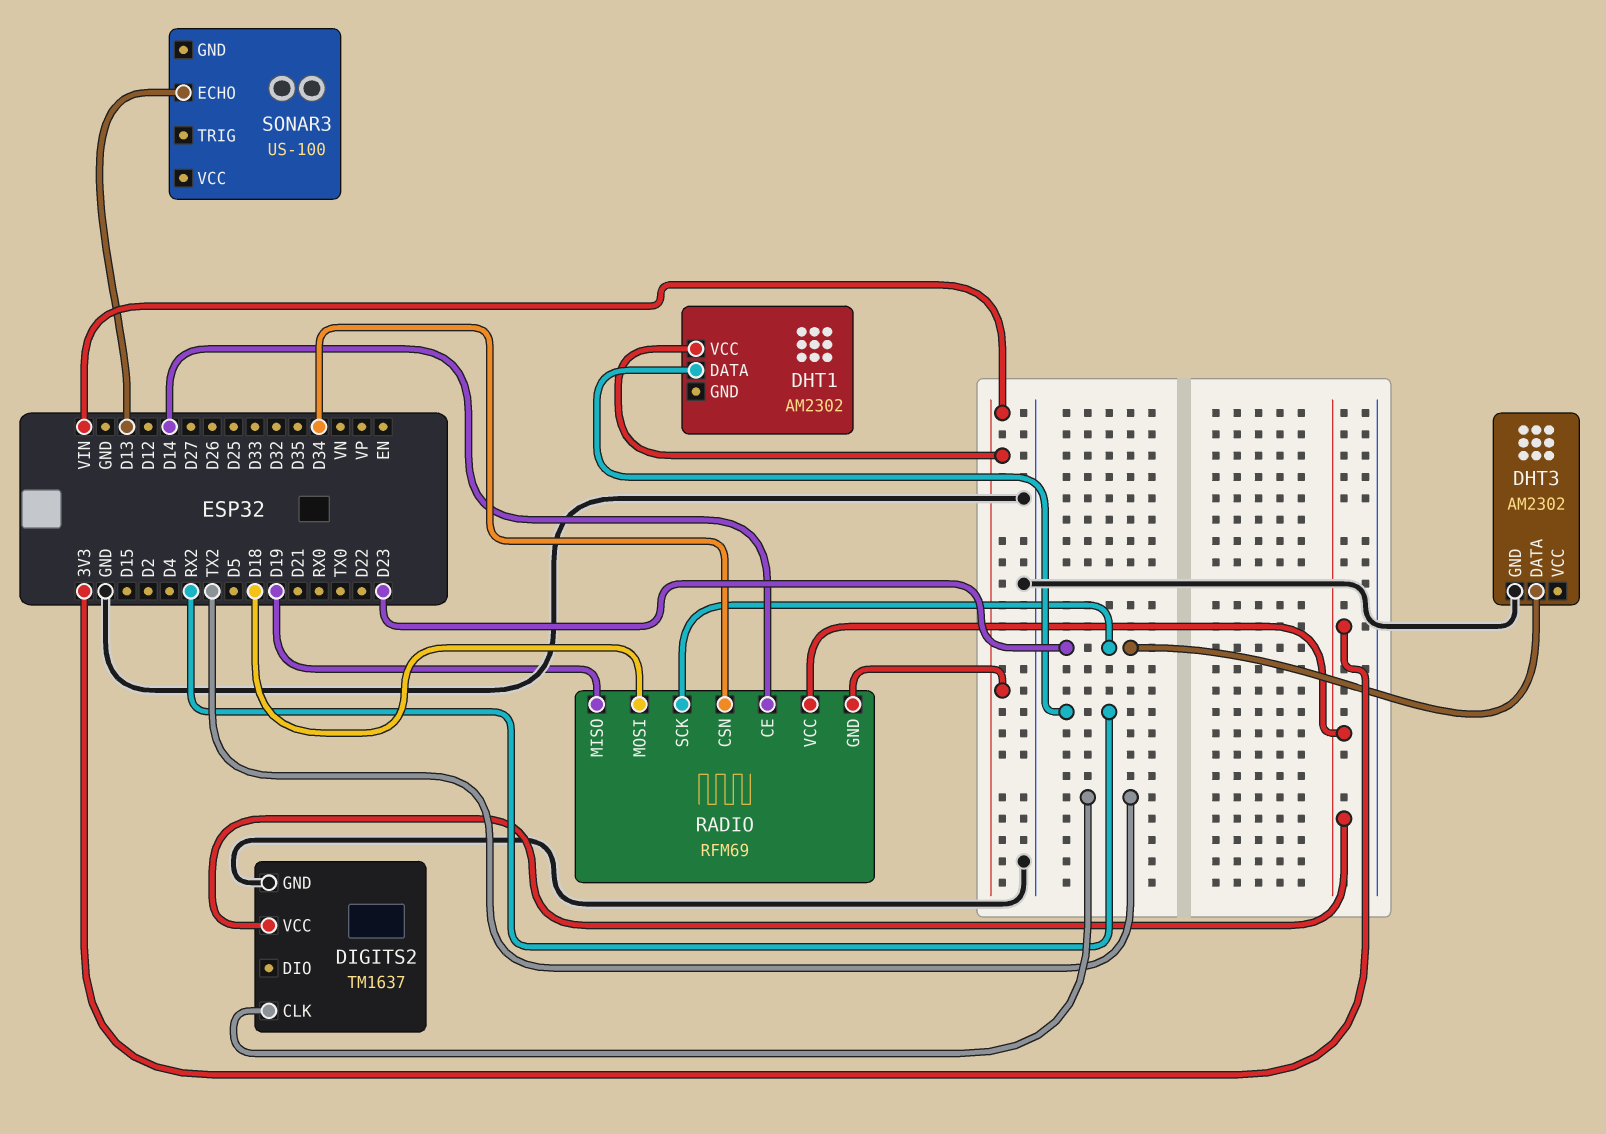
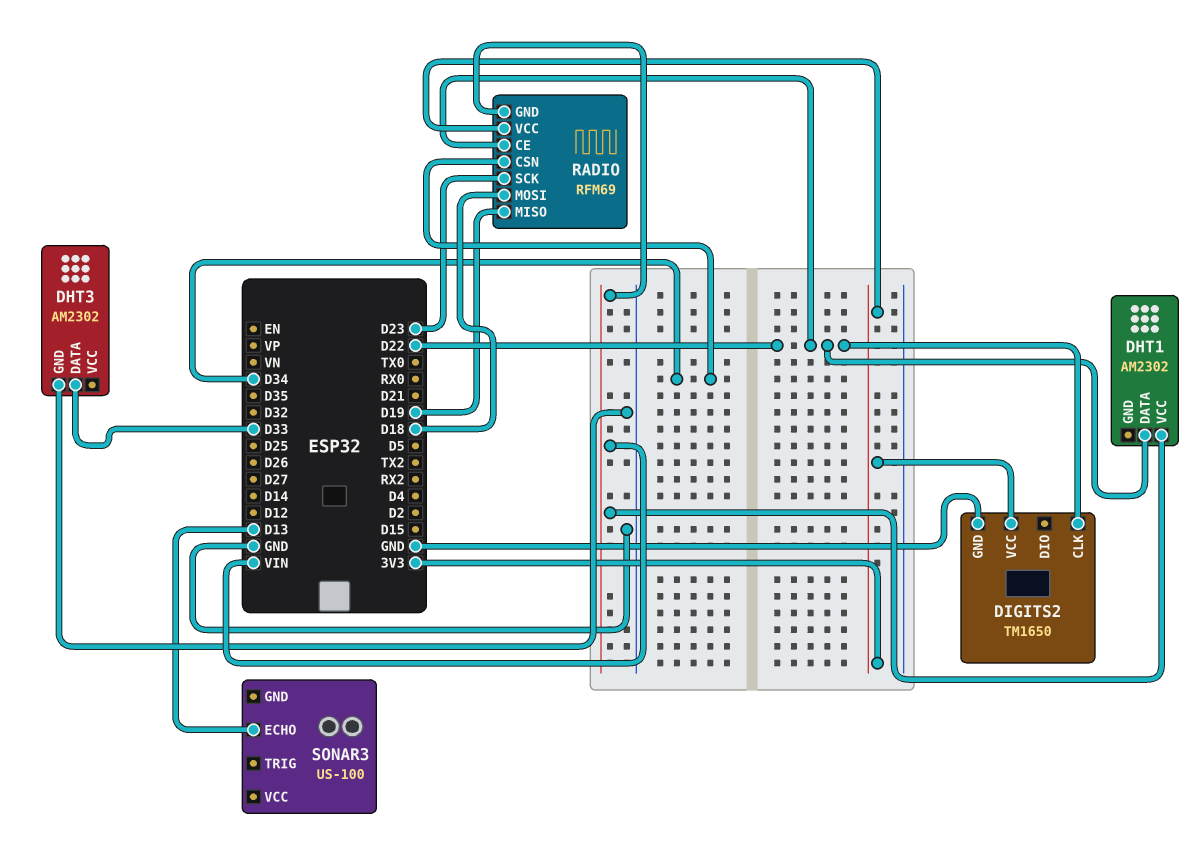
DHT1 pin DATA: RX2 -> D22
DHT3 pin DATA: D23 -> D33
DIGITS2: TM1637 -> TM1650
DIGITS2 pin CLK: TX2 -> D22
RADIO pin CE: D14 -> D22

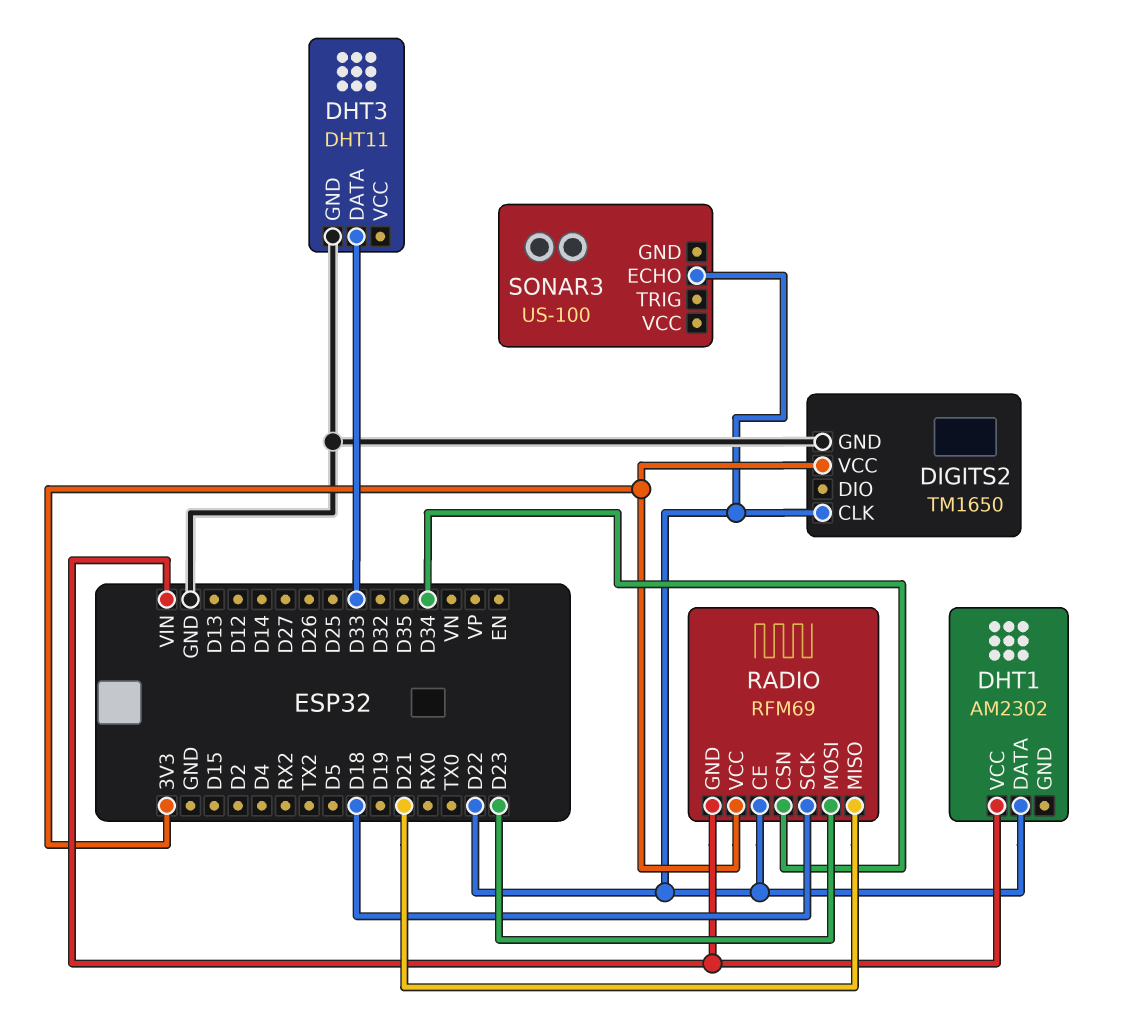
DHT3: AM2302 -> DHT11
RADIO pin MISO: D19 -> D21
RADIO pin MOSI: D18 -> D23
RADIO pin SCK: D23 -> D18
SONAR3 pin ECHO: D13 -> D22

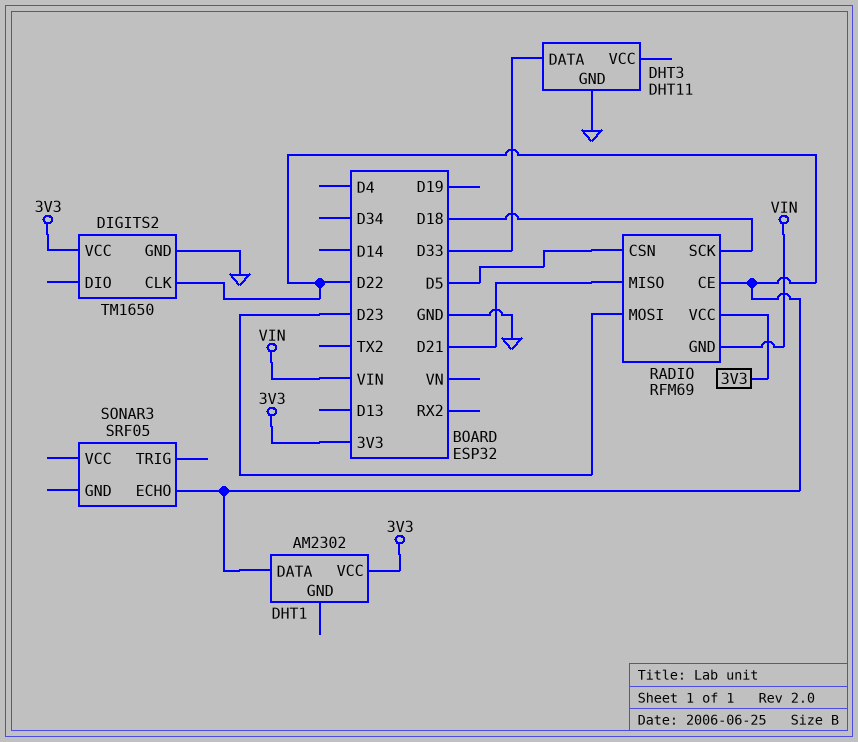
DHT1 pin VCC: VIN -> 3V3
RADIO pin CSN: D34 -> D5
SONAR3: US-100 -> SRF05

